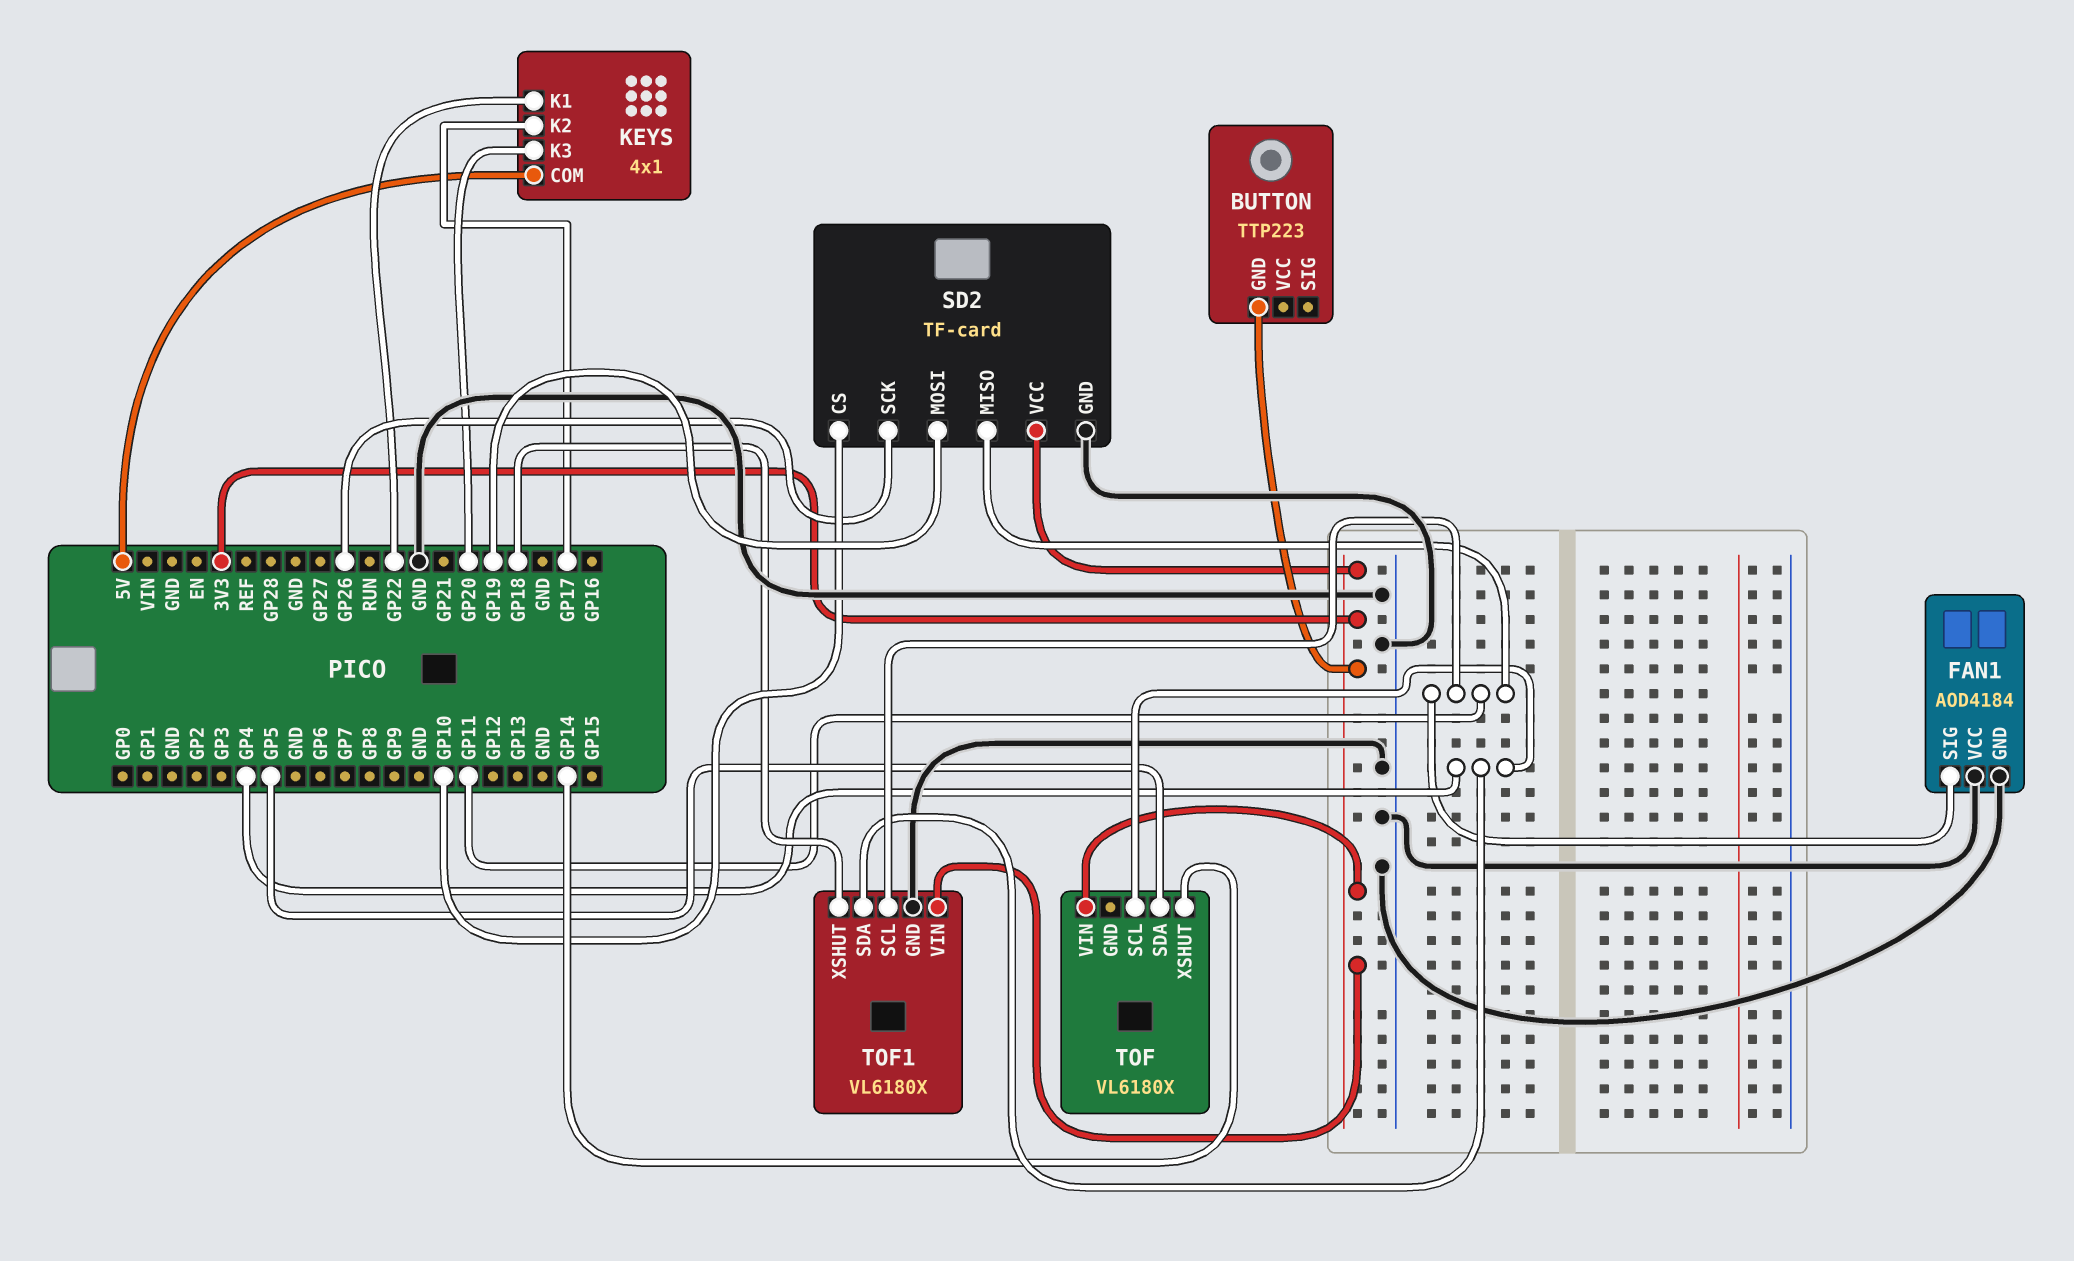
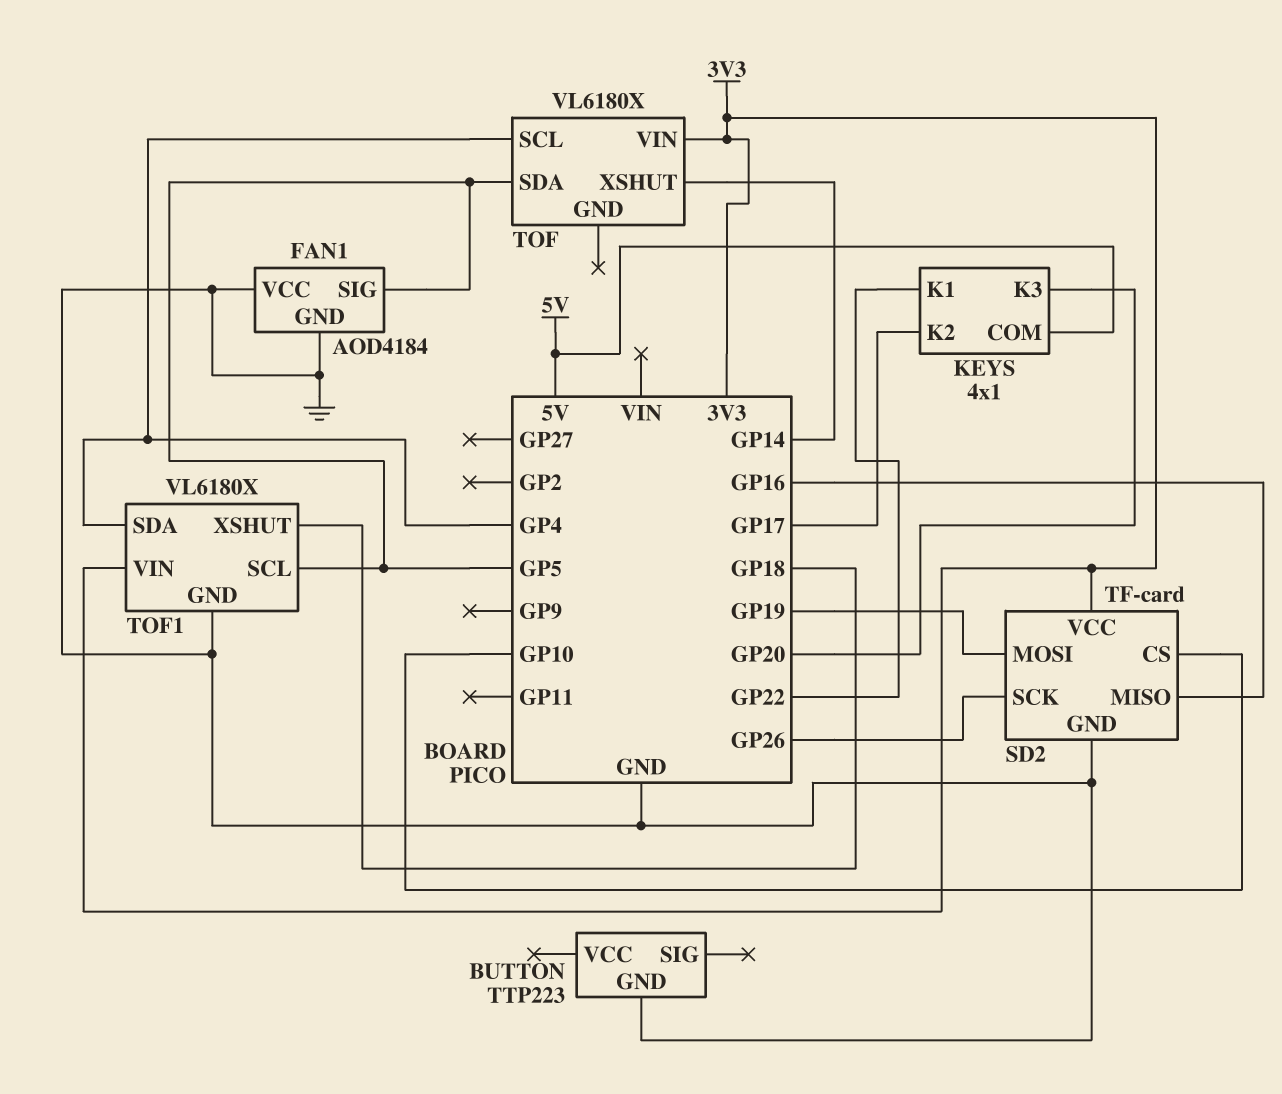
BUTTON pin GND: 3V3 -> GND
FAN1 pin SIG: GP11 -> GP5
SD2 pin MISO: GP11 -> GP16
TOF1 pin SCL: GP11 -> GP5

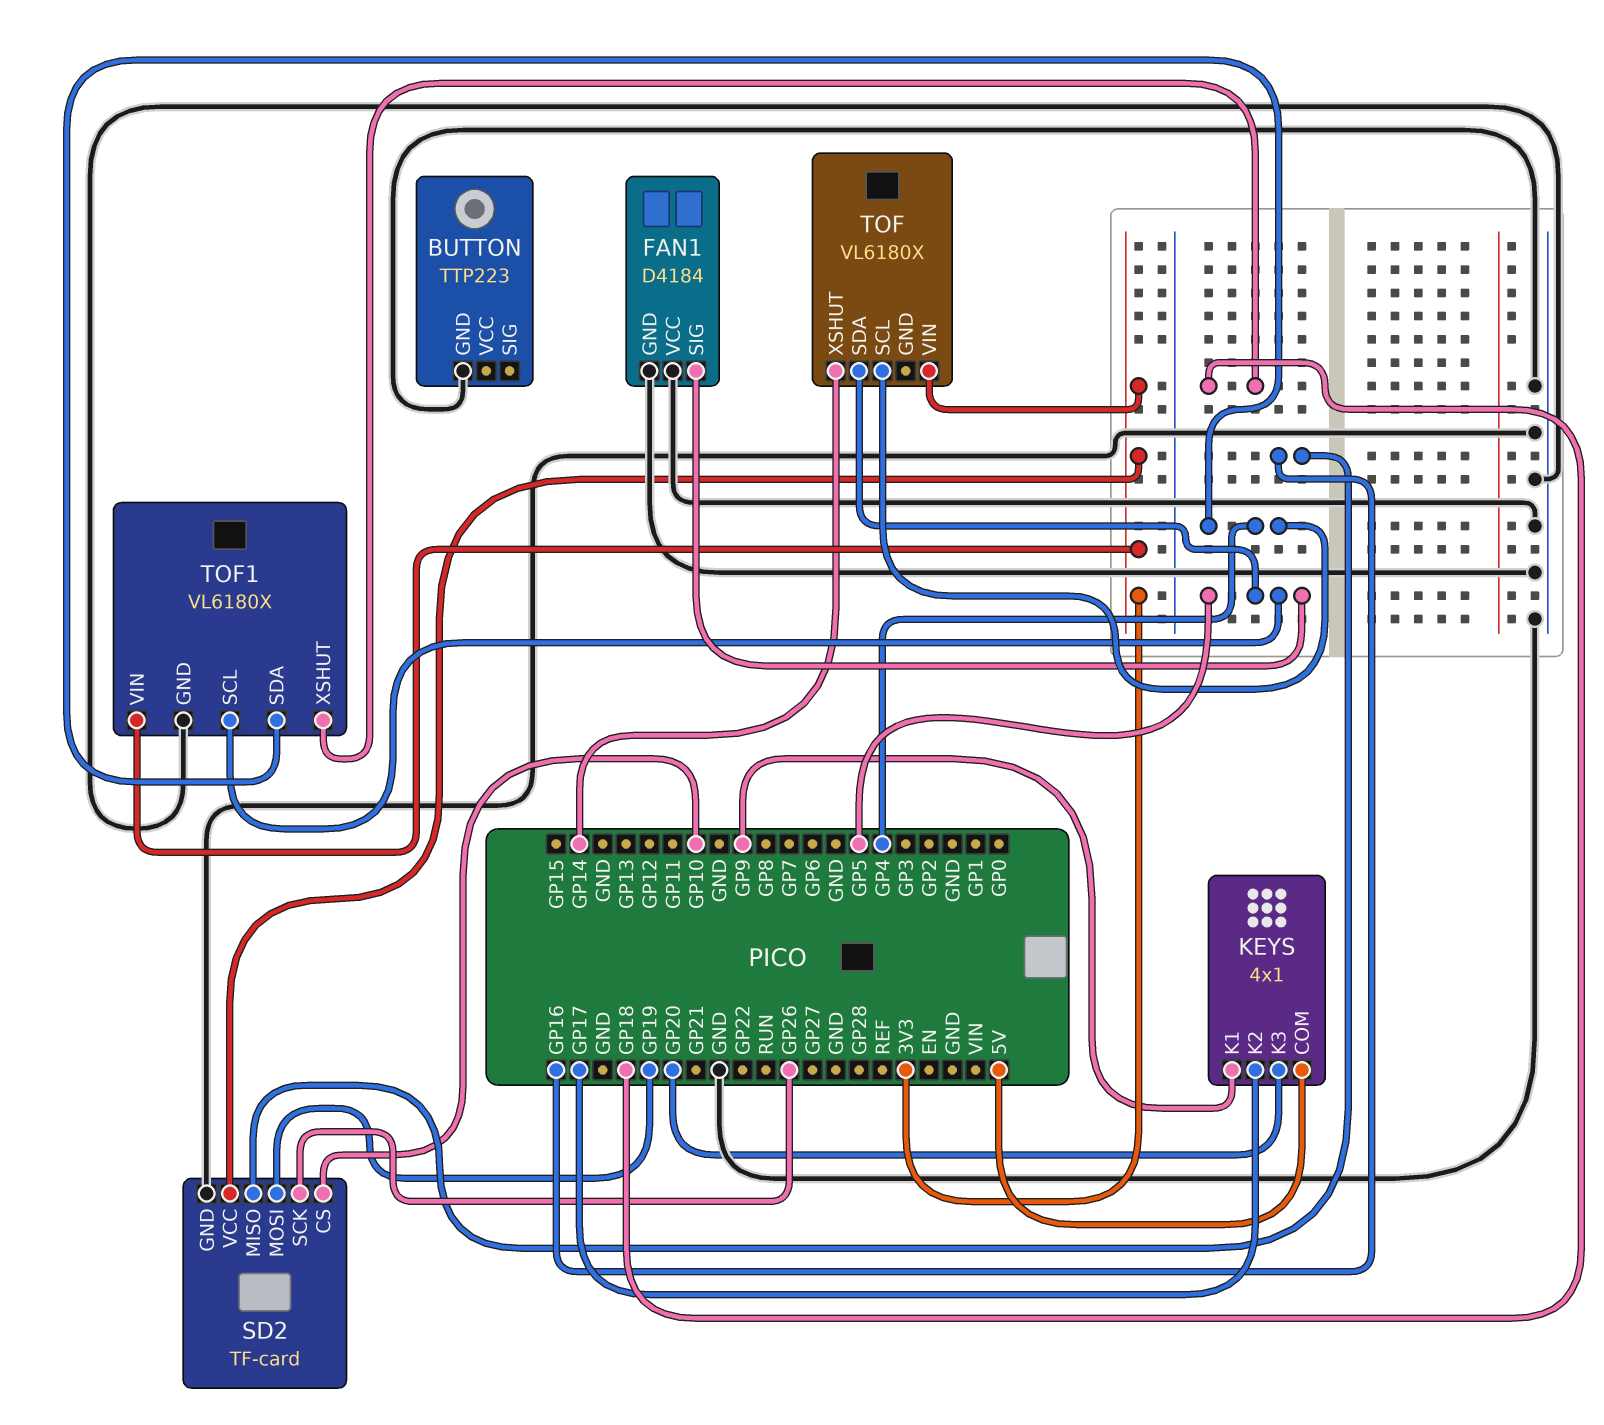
FAN1: AOD4184 -> D4184
KEYS pin K1: GP22 -> GP9

